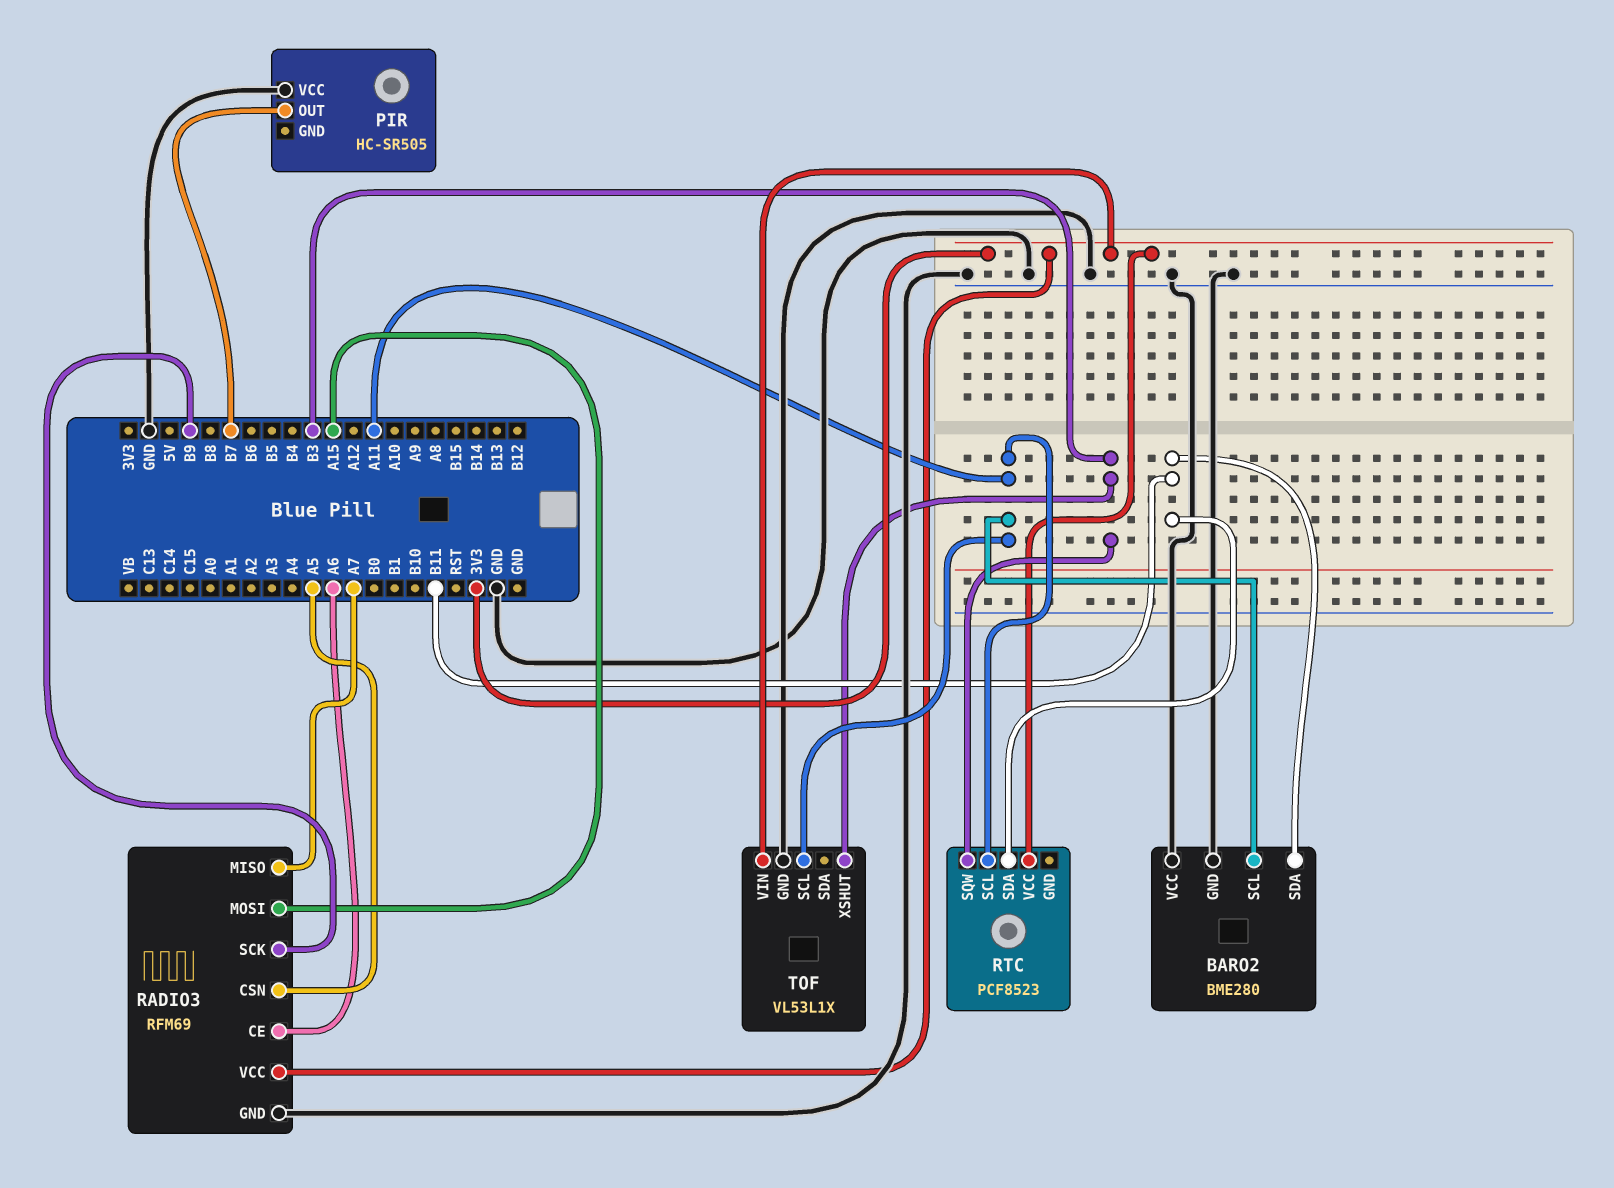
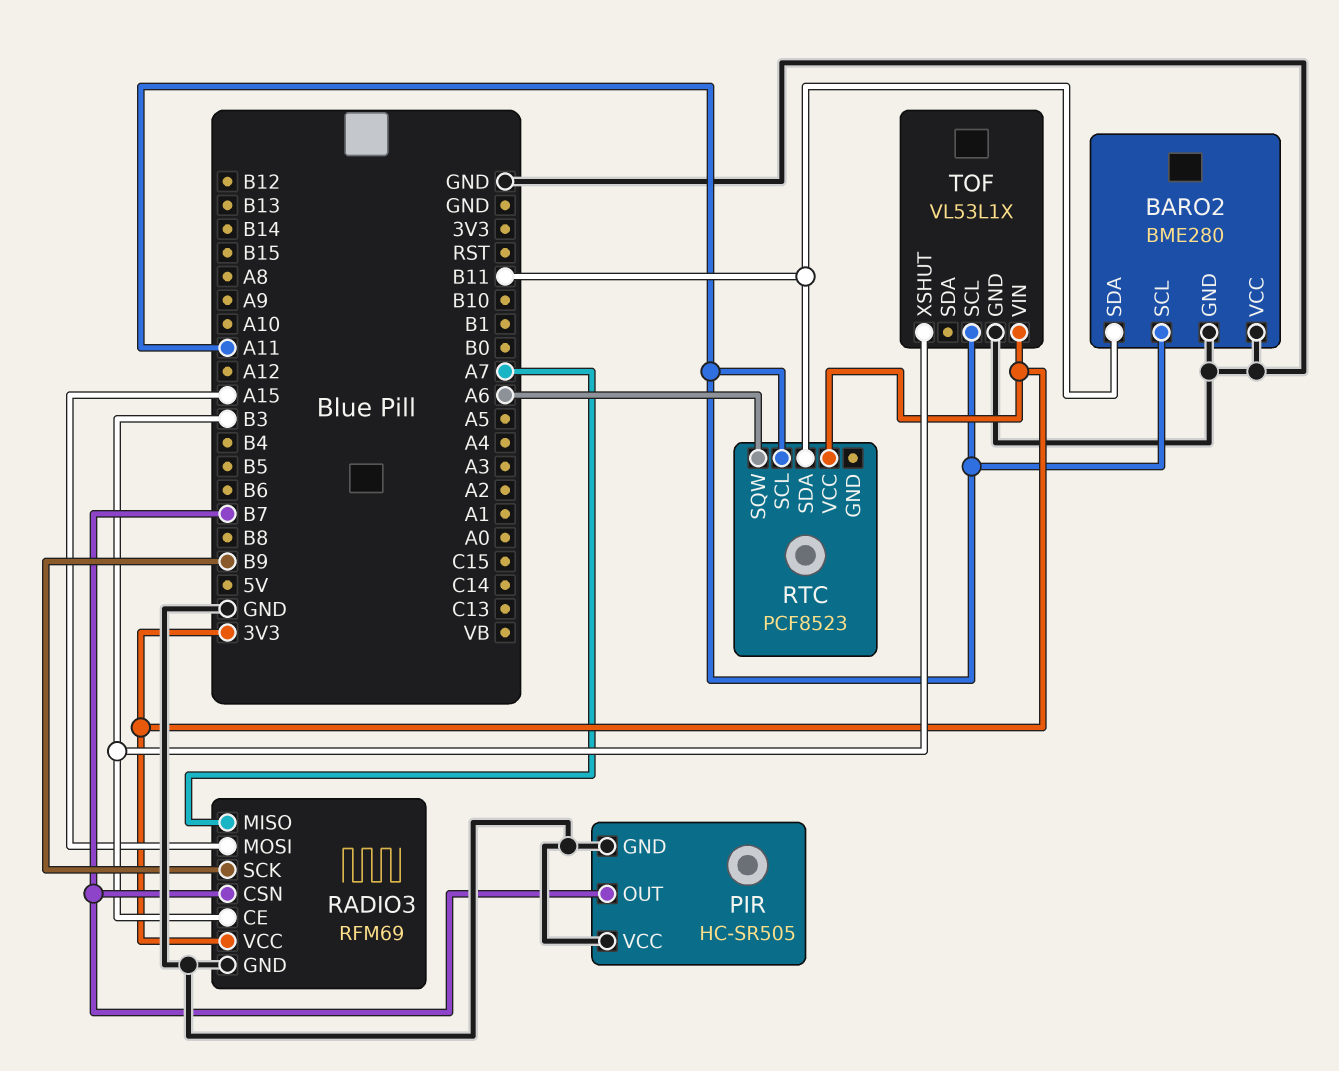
PIR pin GND: none -> GND
RADIO3 pin CE: A6 -> B3
RADIO3 pin CSN: A5 -> B7
RTC pin SQW: B3 -> A6

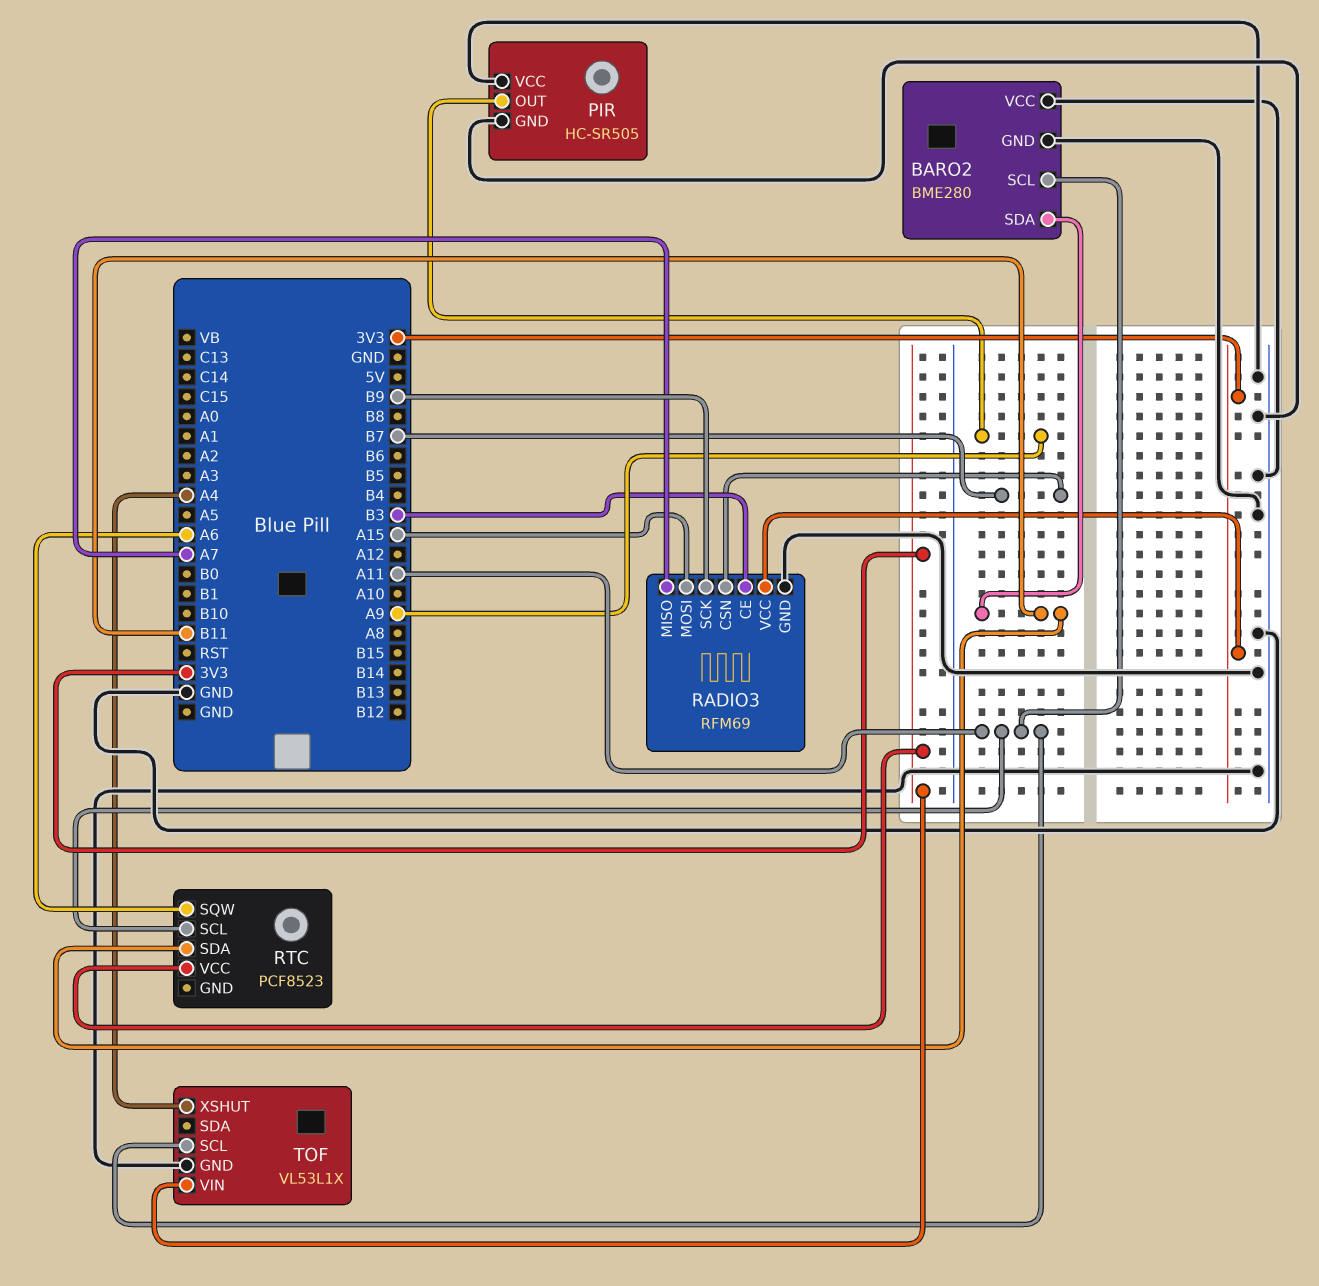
PIR pin OUT: B7 -> A9
TOF pin XSHUT: B3 -> A4

